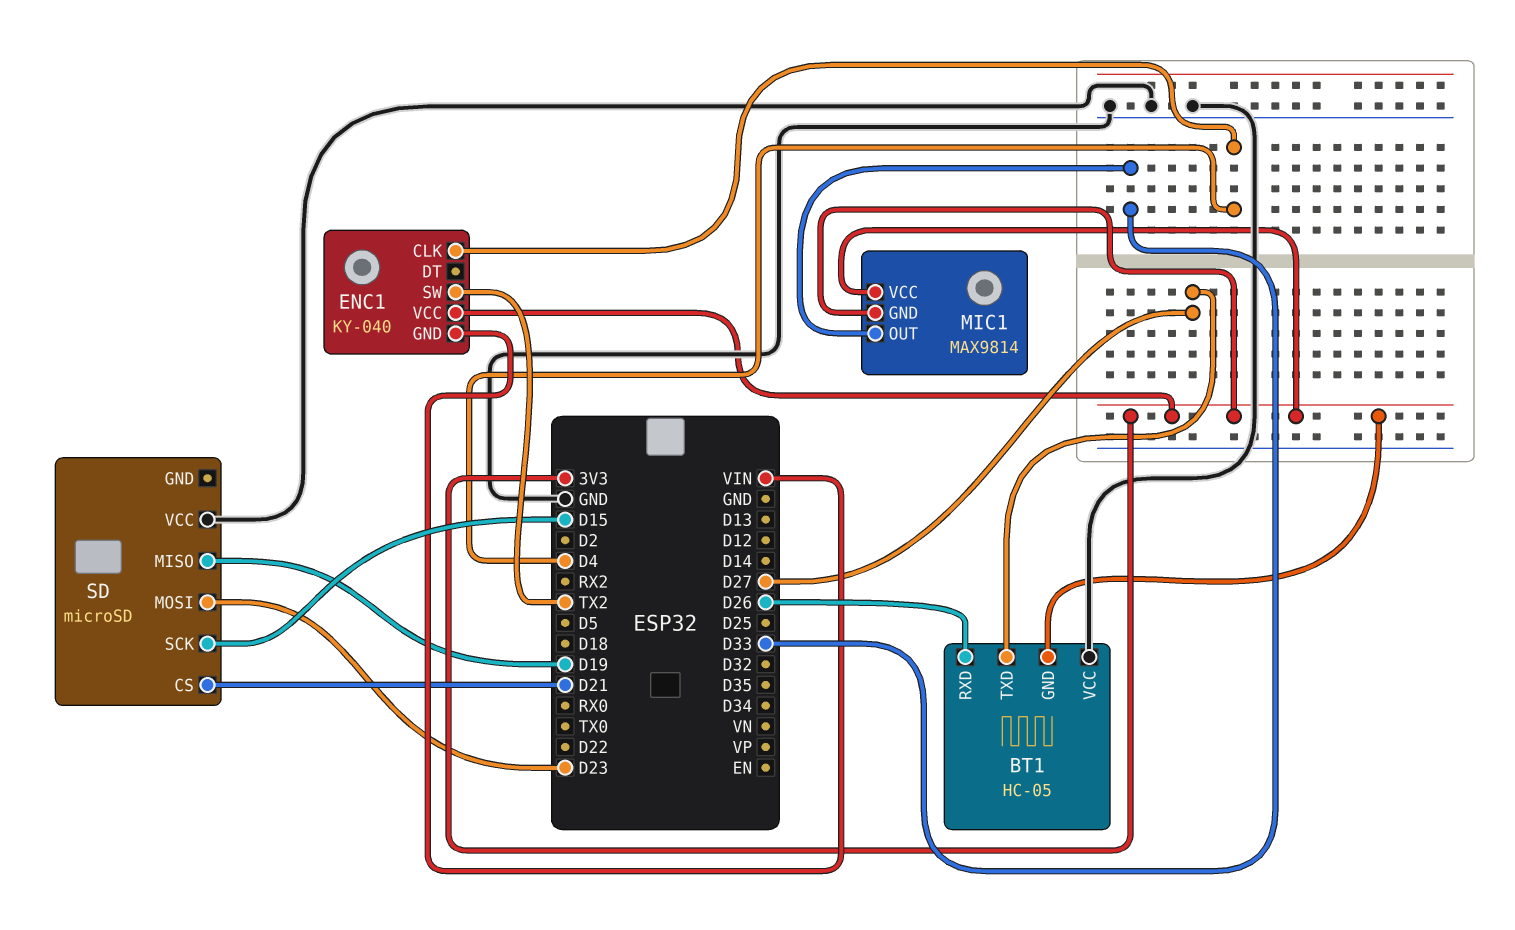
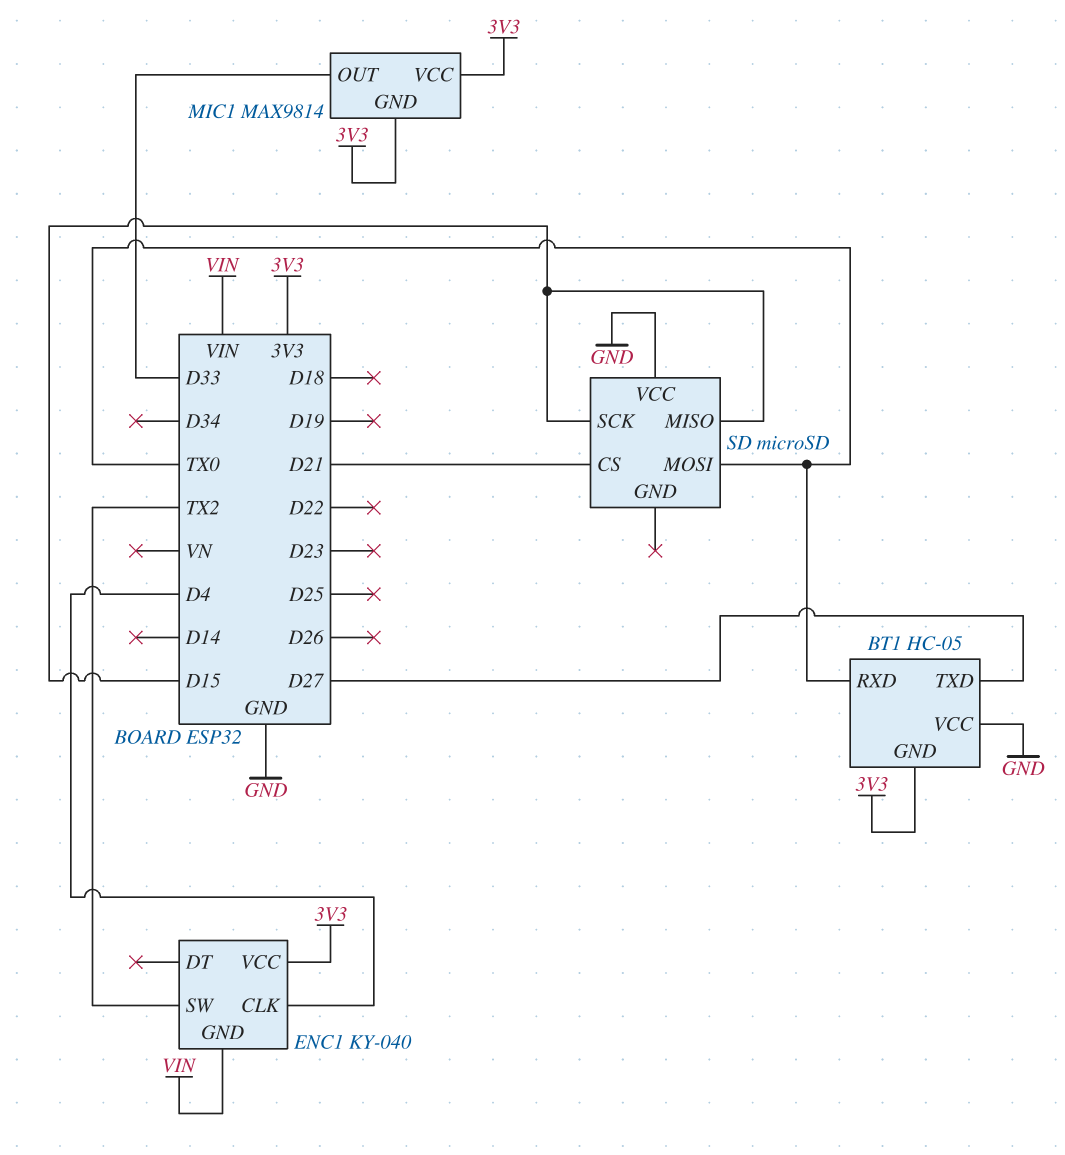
BT1 pin RXD: D26 -> TX0
SD pin MISO: D19 -> D15
SD pin MOSI: D23 -> TX0

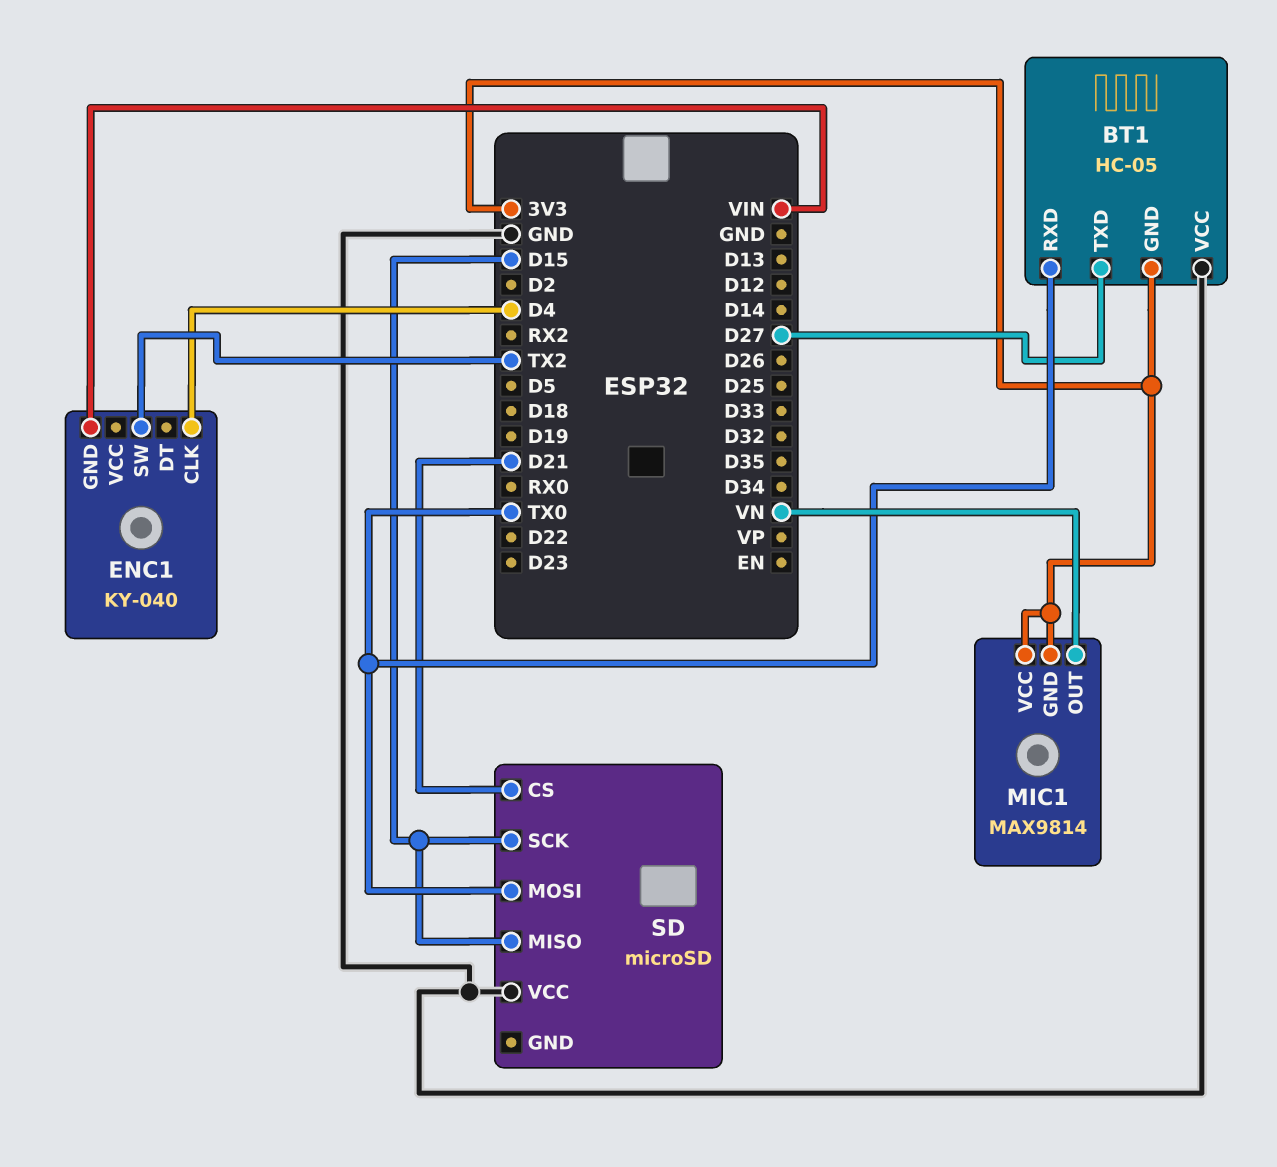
ENC1 pin VCC: 3V3 -> none
MIC1 pin OUT: D33 -> VN

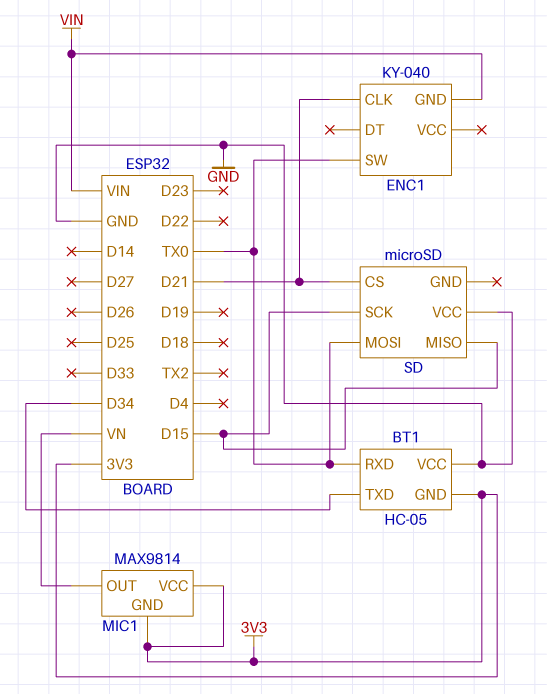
BT1 pin TXD: D27 -> D34
ENC1 pin CLK: D4 -> D21
ENC1 pin SW: TX2 -> TX0

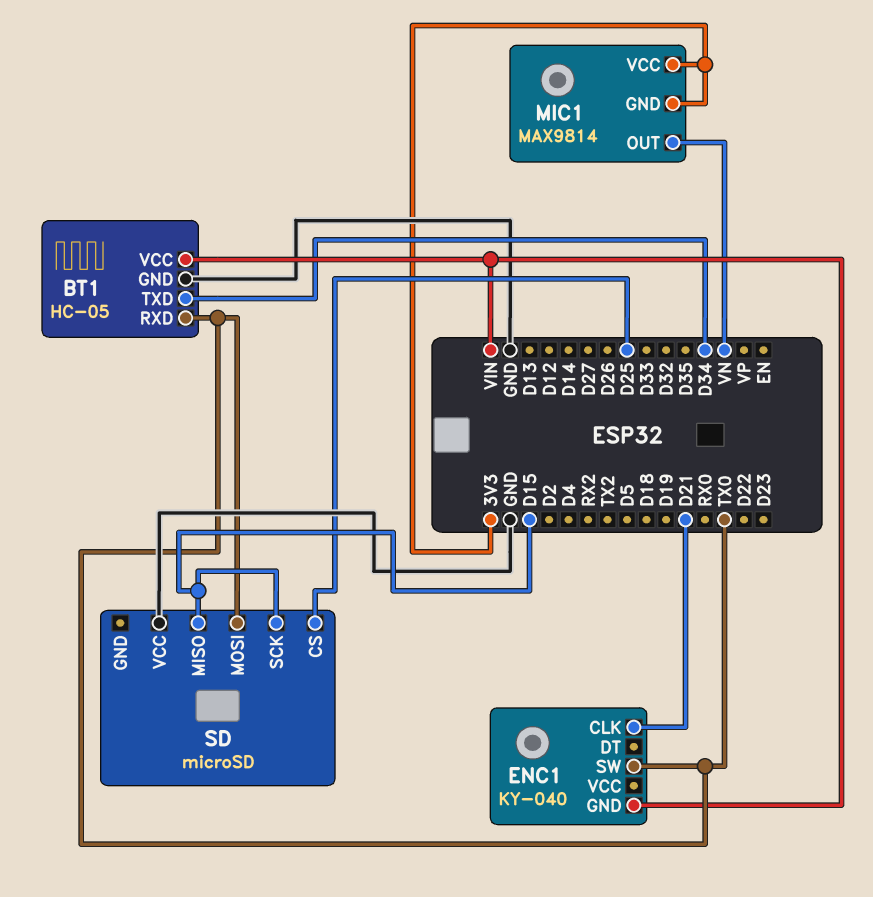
BT1 pin GND: 3V3 -> GND
BT1 pin VCC: GND -> VIN
SD pin CS: D21 -> D25

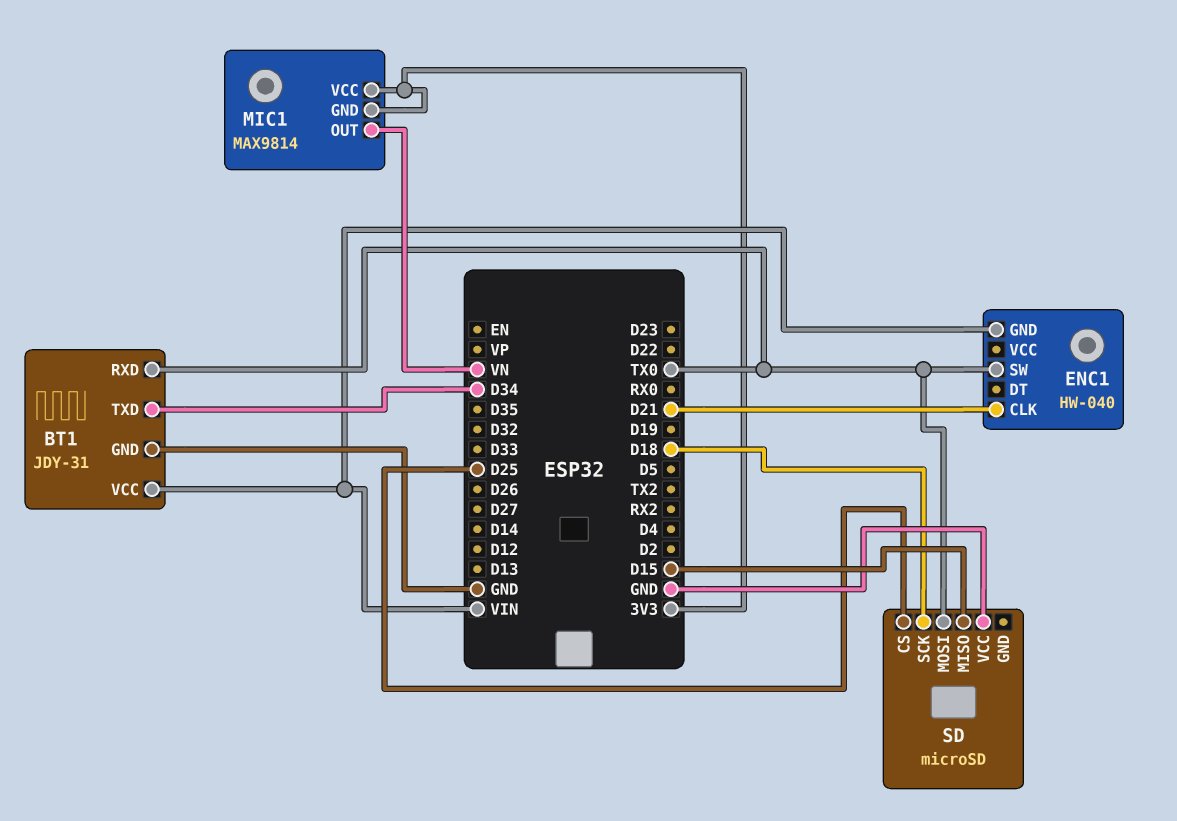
BT1: HC-05 -> JDY-31
ENC1: KY-040 -> HW-040
SD pin SCK: D15 -> D18

